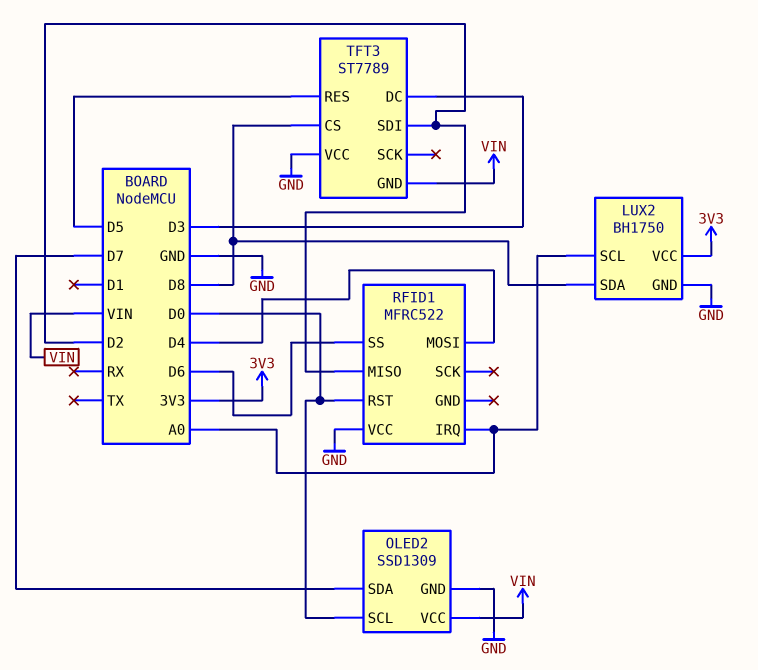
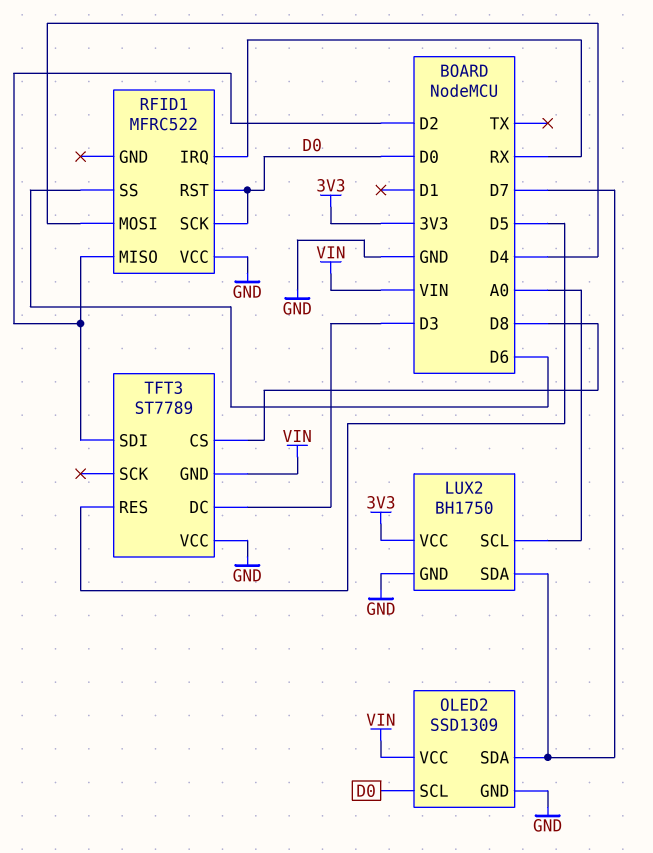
LUX2 pin SDA: D8 -> D7
RFID1 pin IRQ: A0 -> RX
RFID1 pin SCK: none -> D0

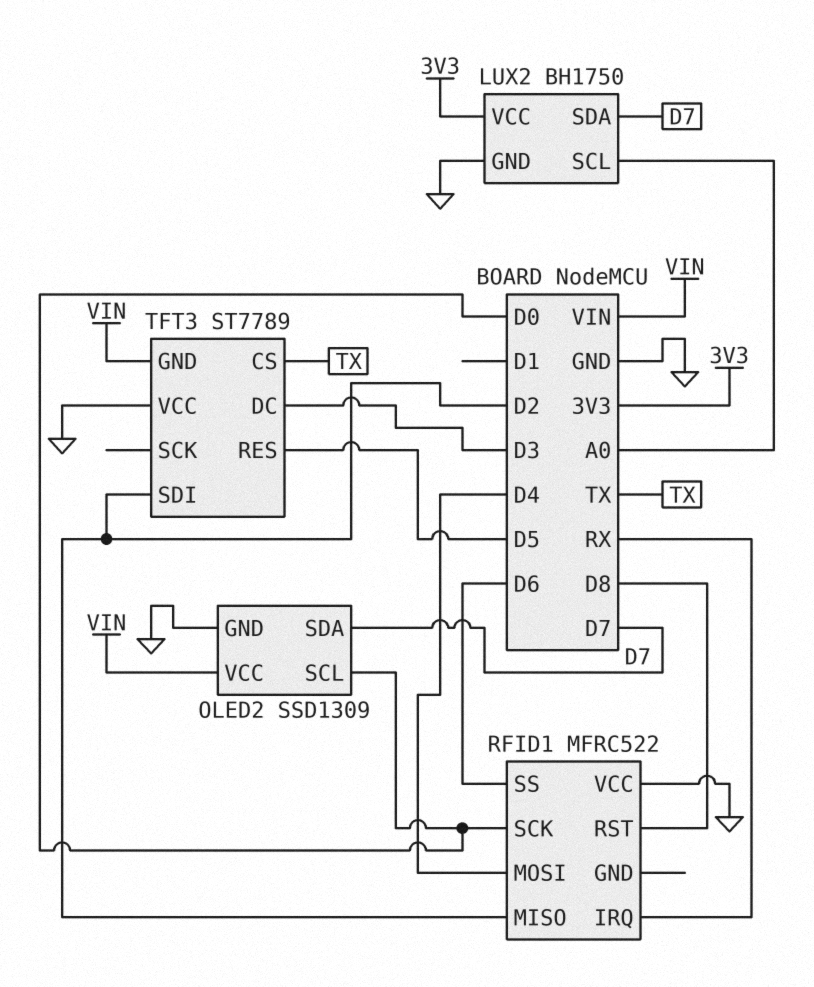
RFID1 pin RST: D0 -> D8
TFT3 pin CS: D8 -> TX

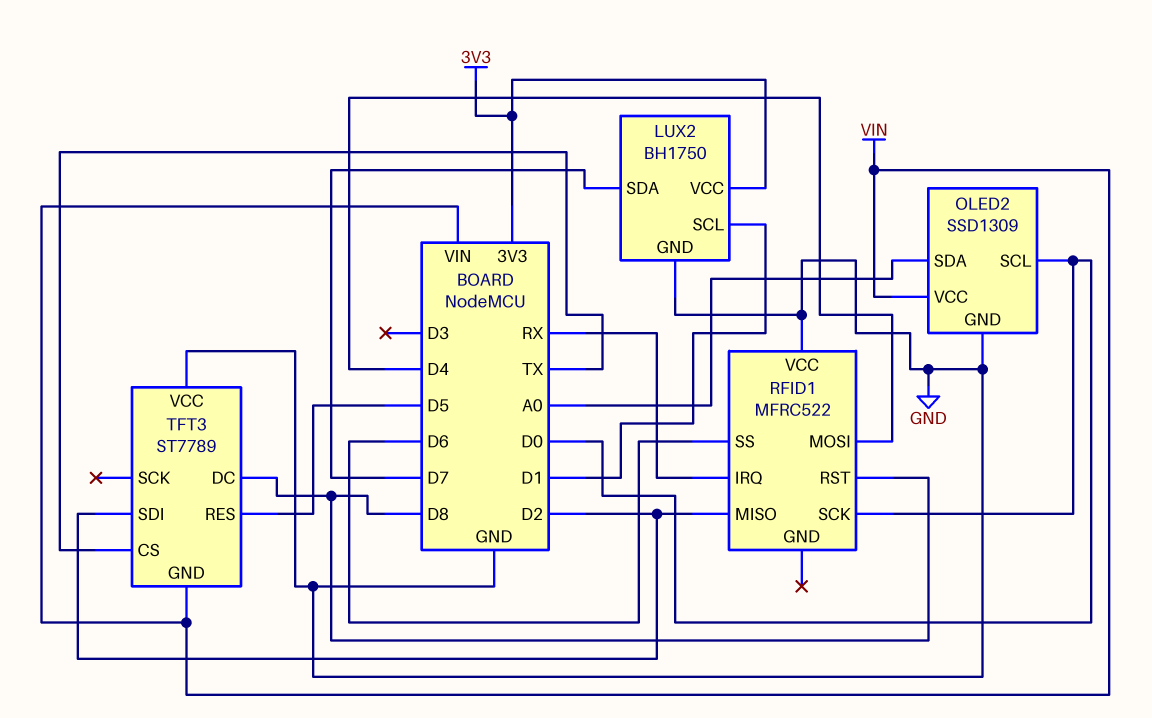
LUX2 pin SCL: A0 -> D1
OLED2 pin SDA: D7 -> A0
TFT3 pin DC: D3 -> D8

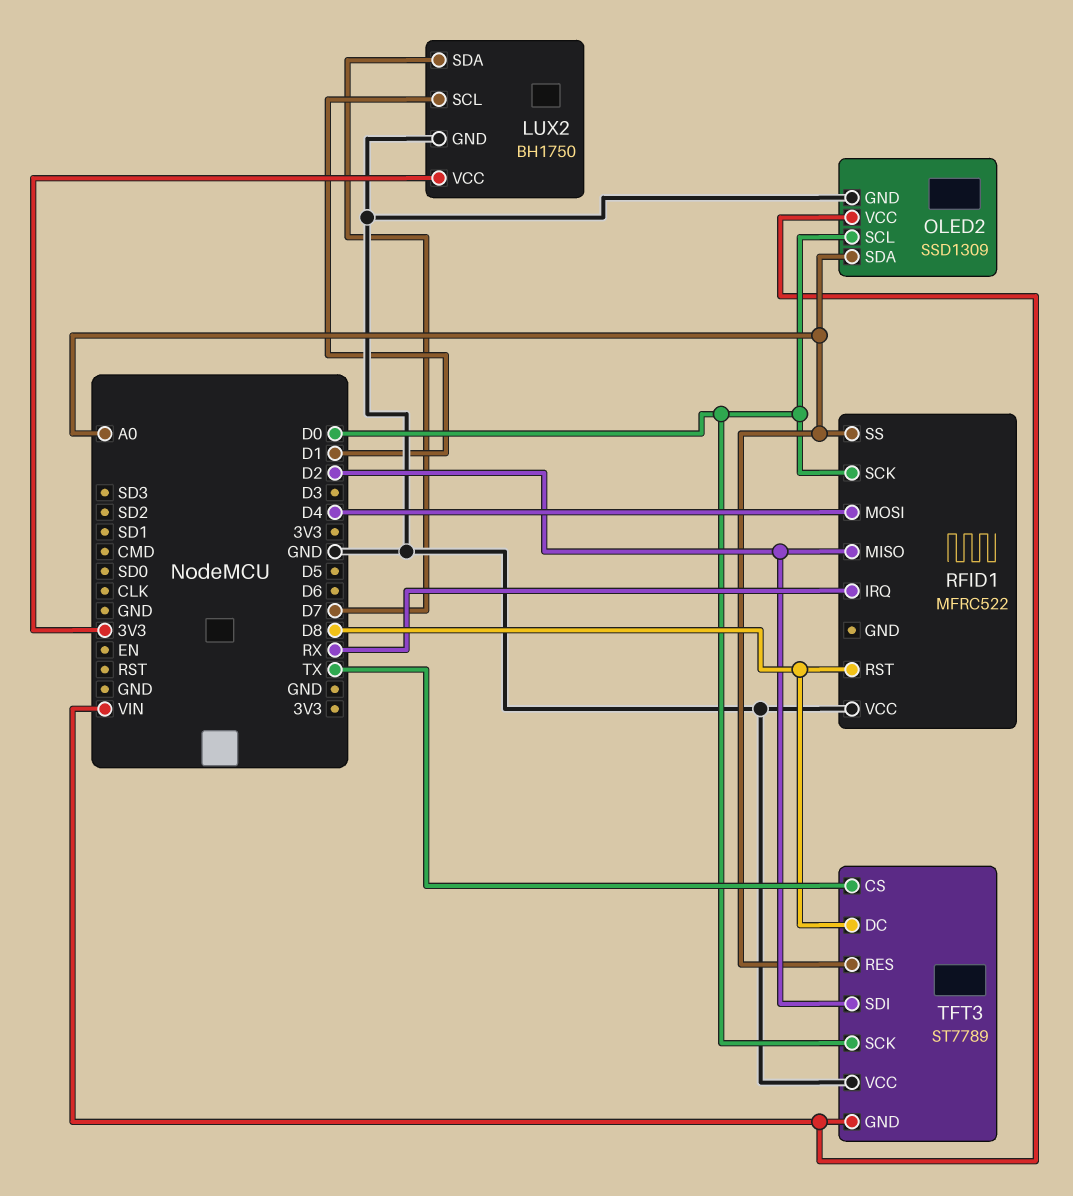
RFID1 pin SS: D6 -> A0
TFT3 pin RES: D5 -> A0
TFT3 pin SCK: none -> D0

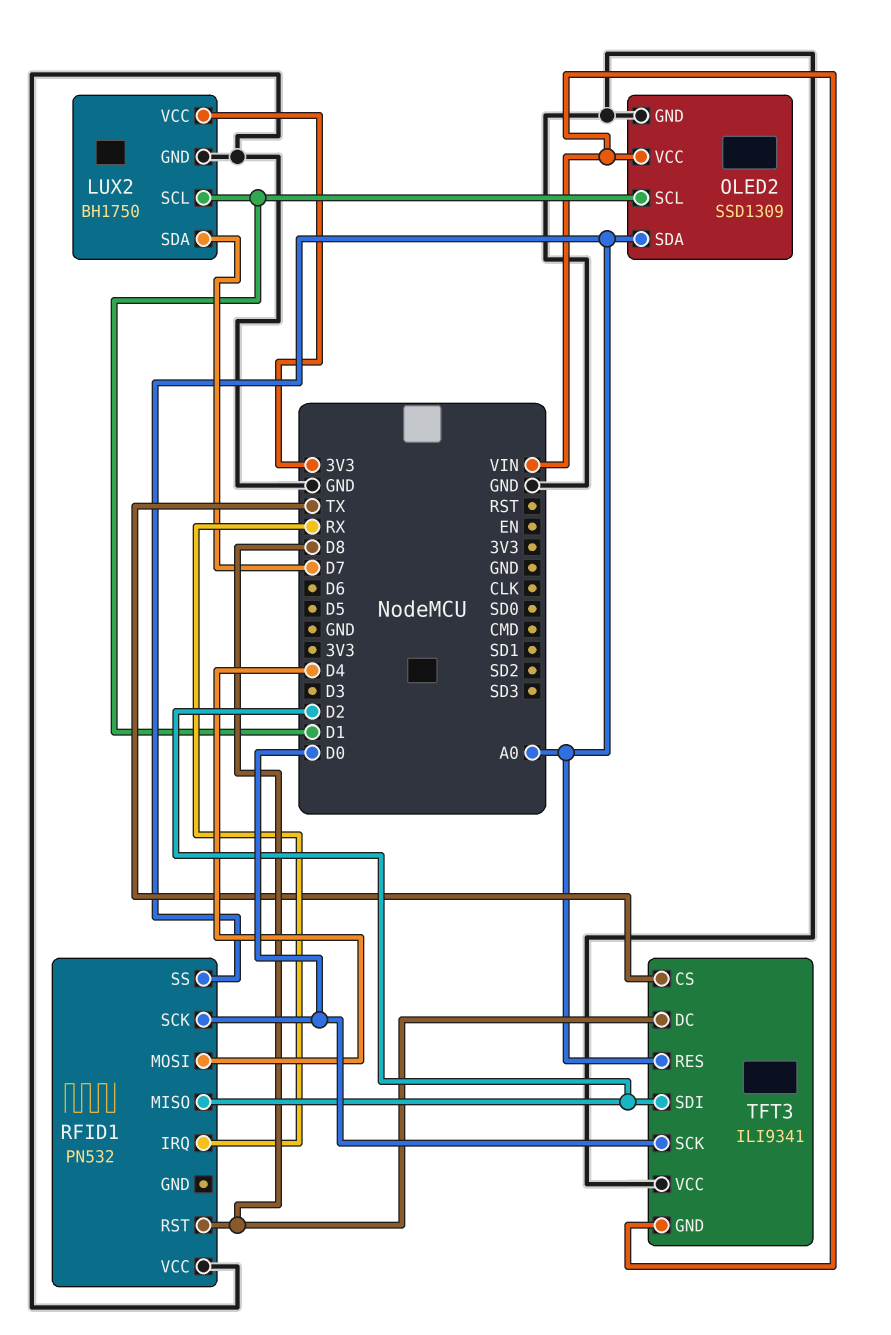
OLED2 pin SCL: D0 -> D1
RFID1: MFRC522 -> PN532
TFT3: ST7789 -> ILI9341

